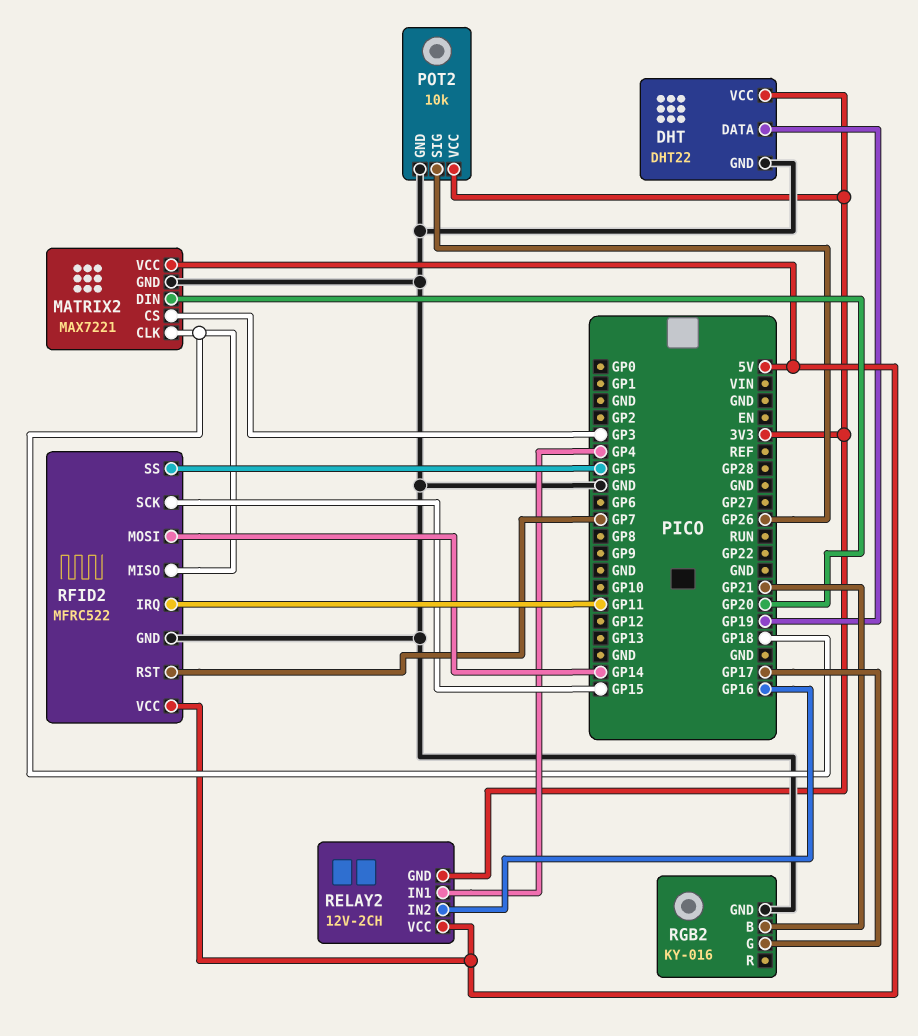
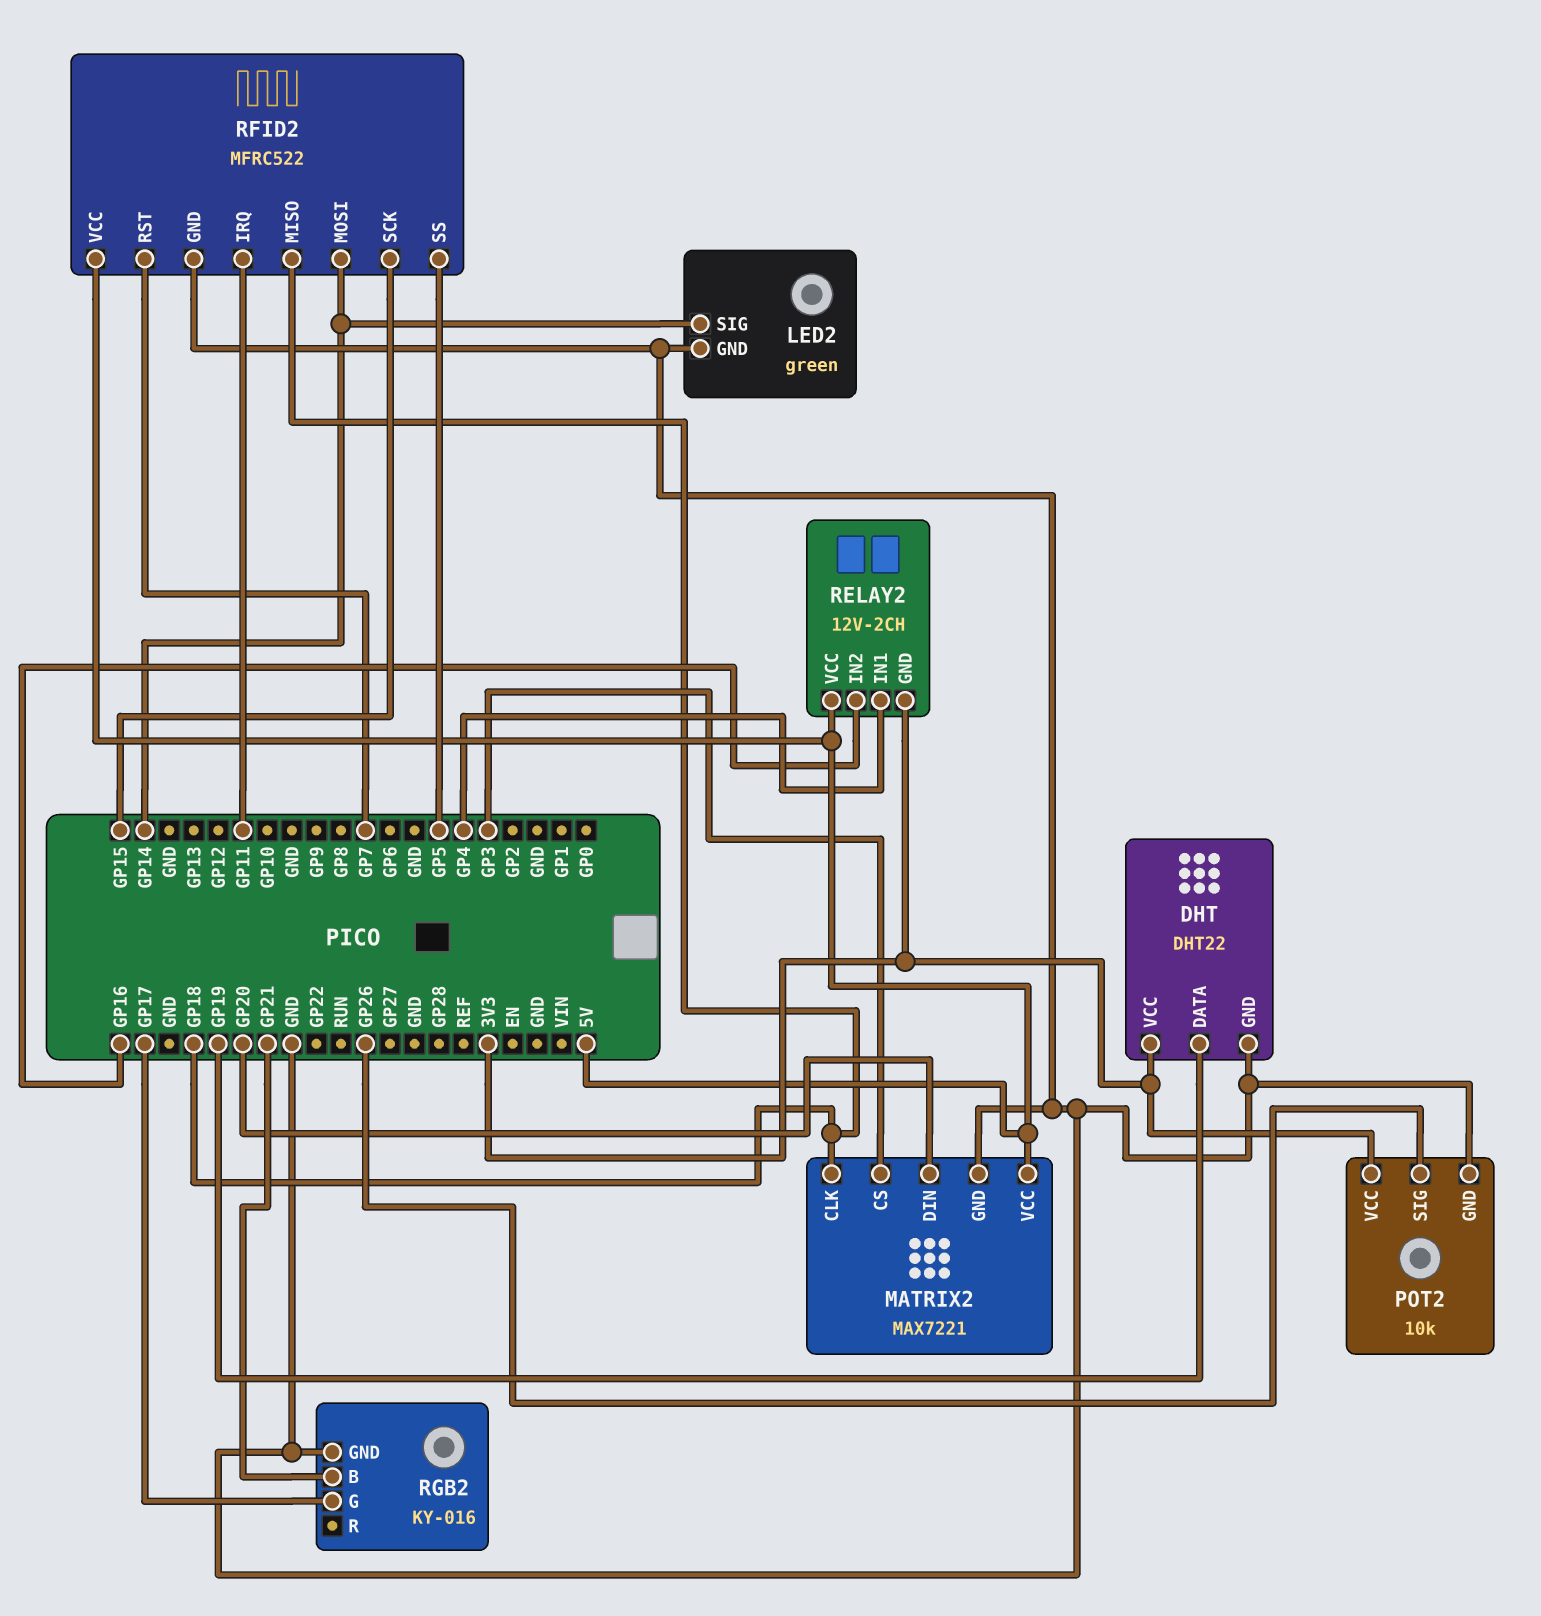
LED2: none -> green
LED2 pin GND: none -> GND
LED2 pin SIG: none -> GP14

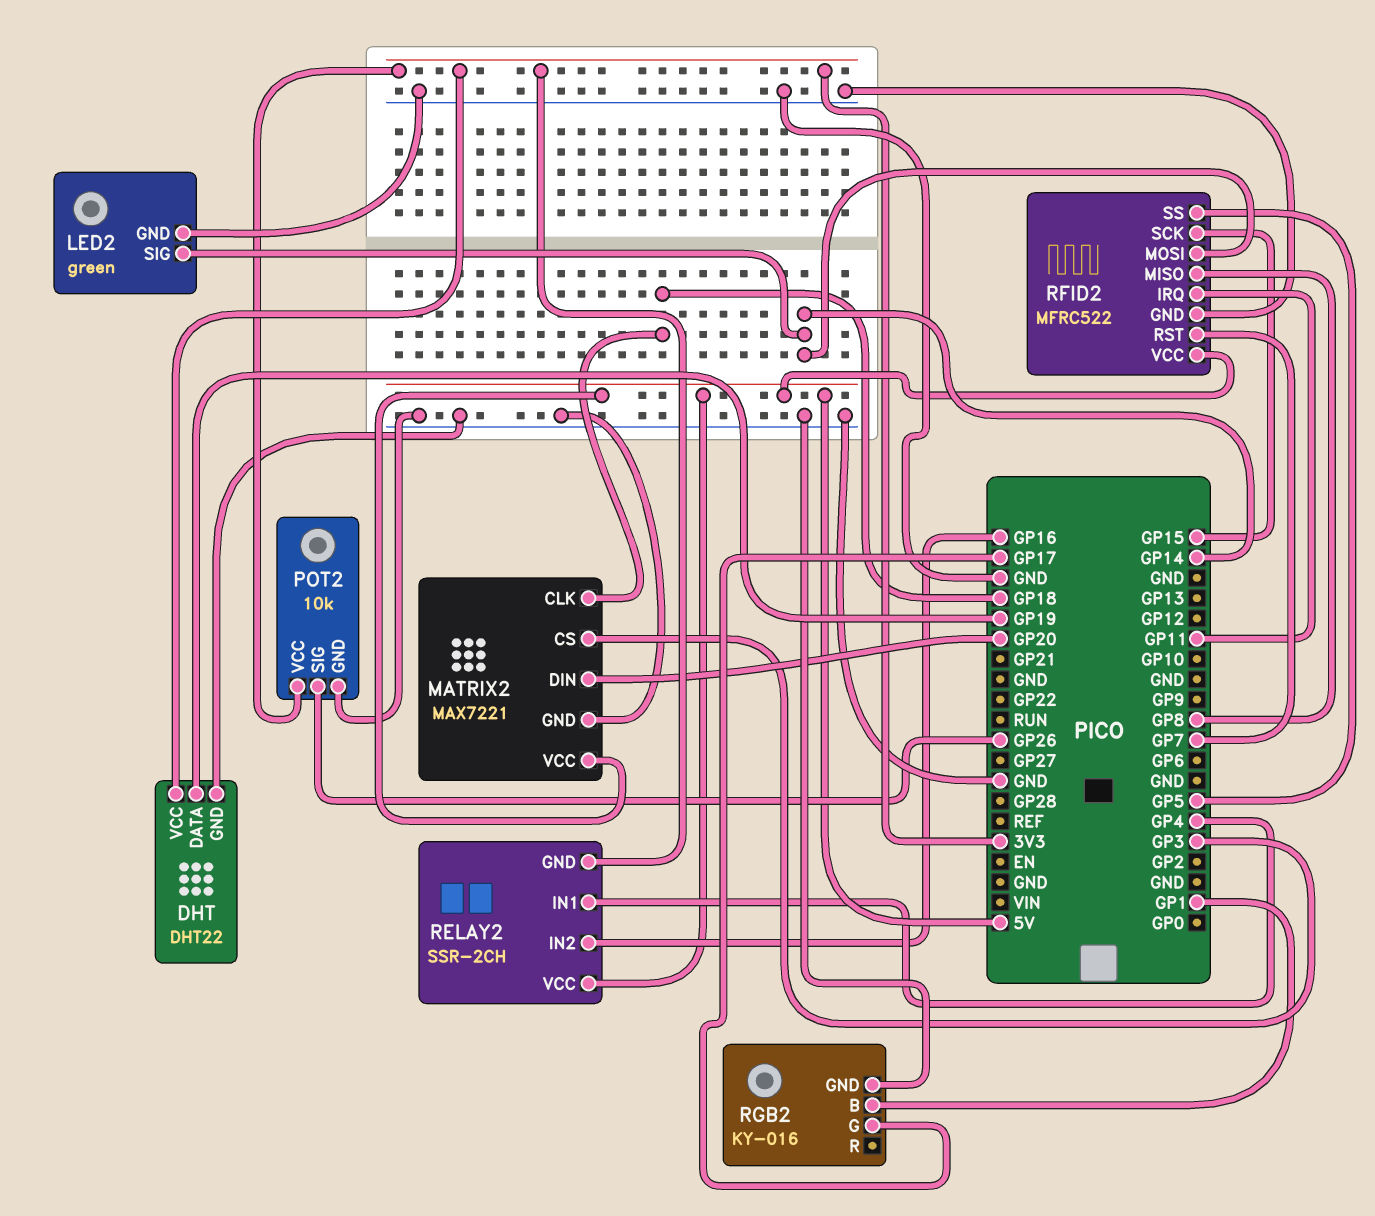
RELAY2: 12V-2CH -> SSR-2CH
RFID2 pin MISO: GP18 -> GP8
RGB2 pin B: GP21 -> GP1

